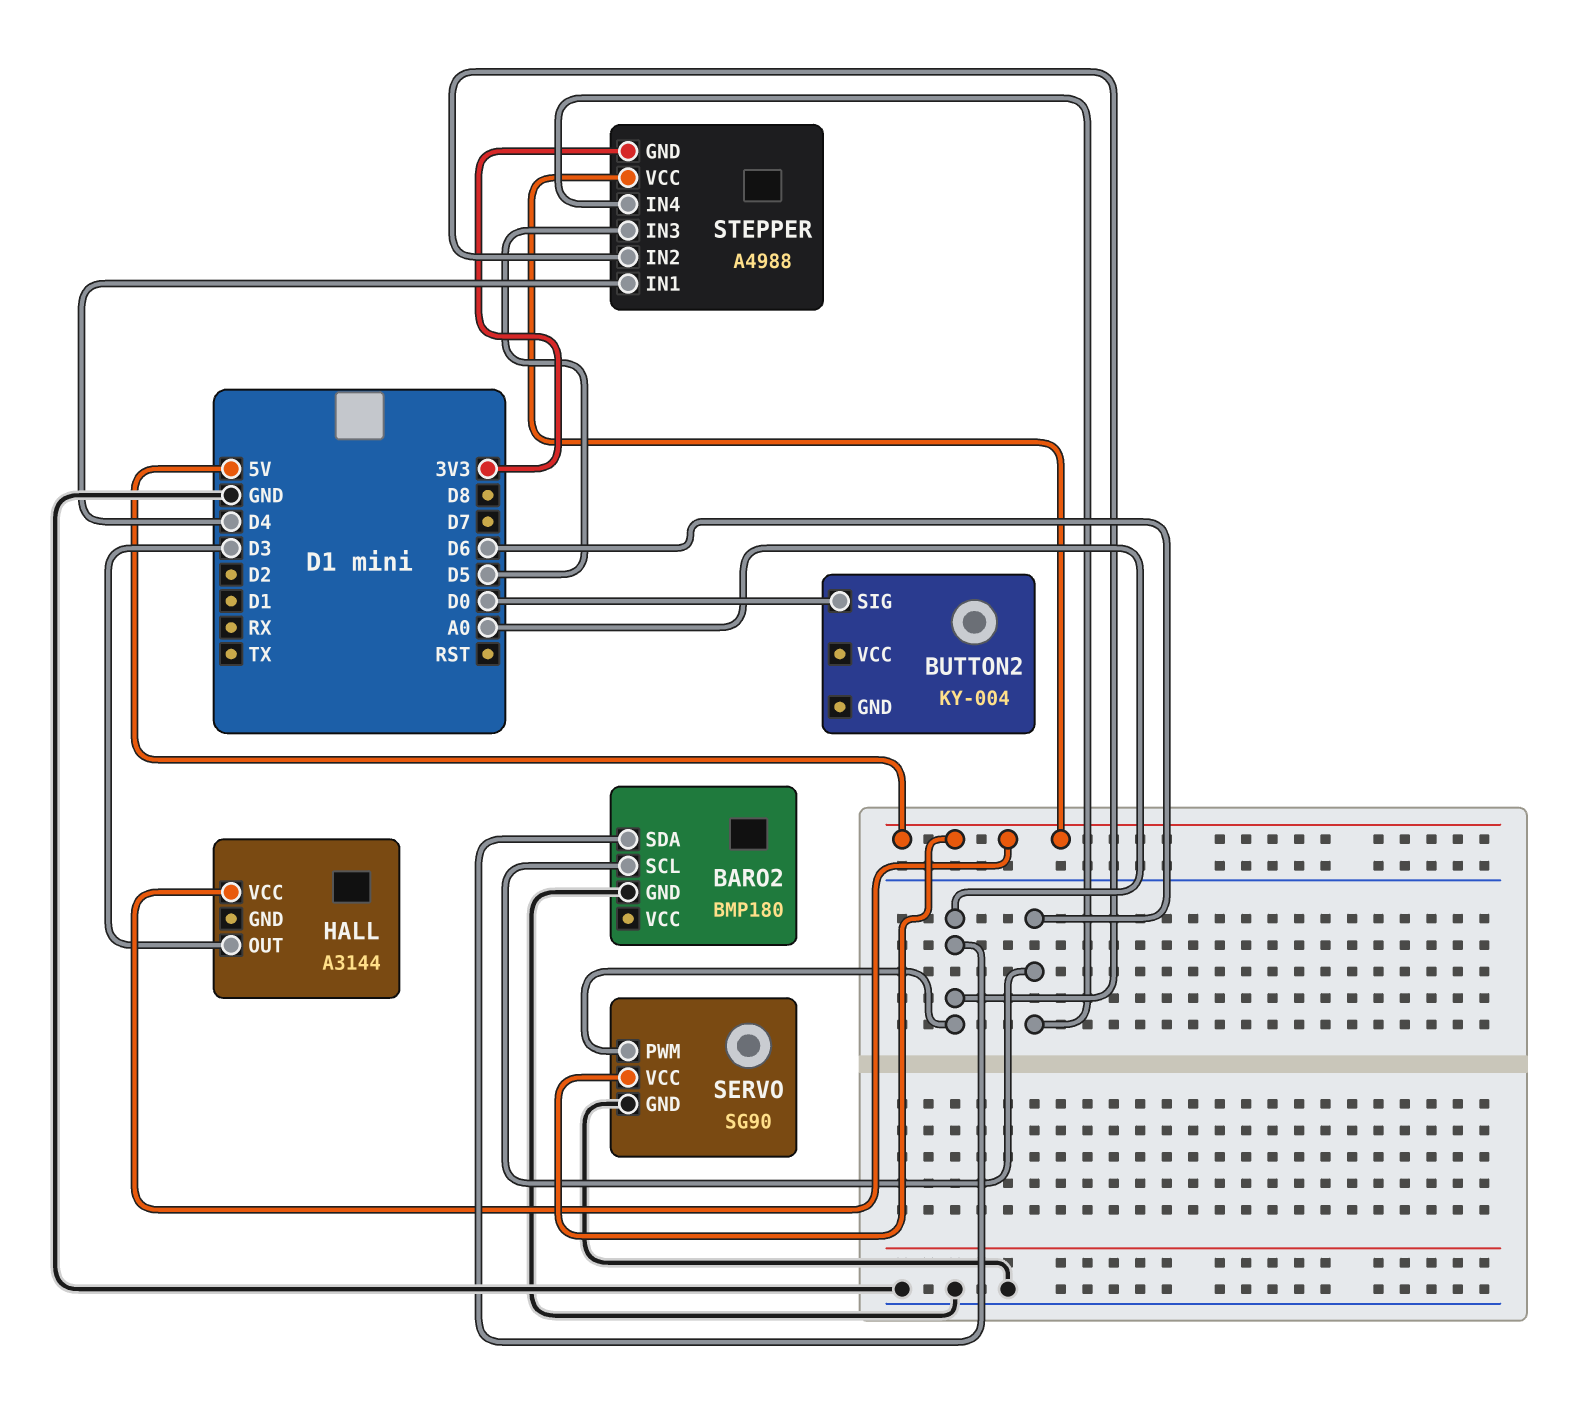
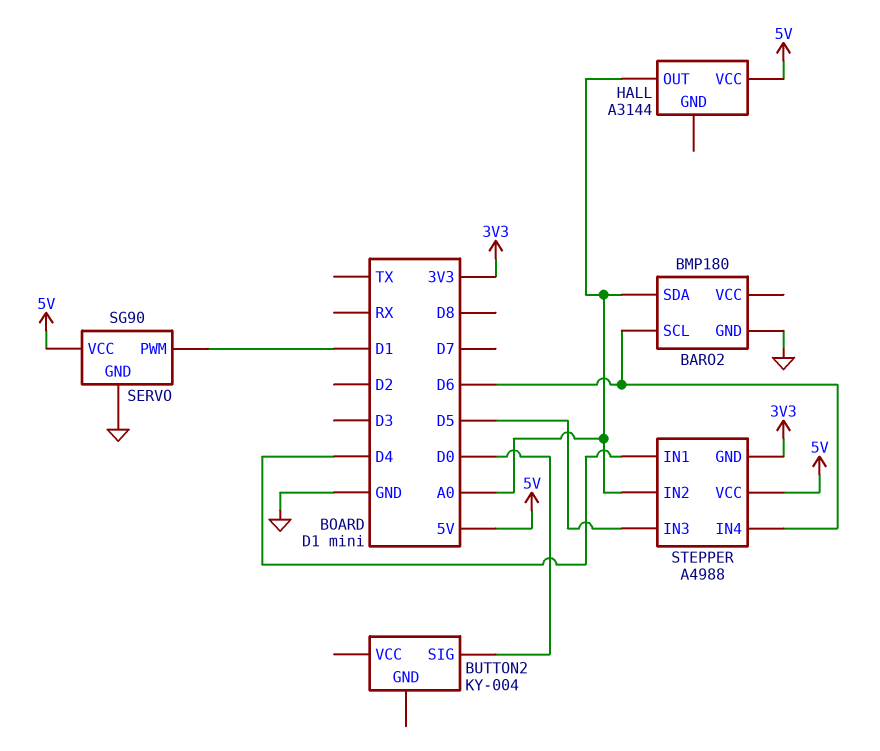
HALL pin OUT: D3 -> A0
SERVO pin PWM: A0 -> D1

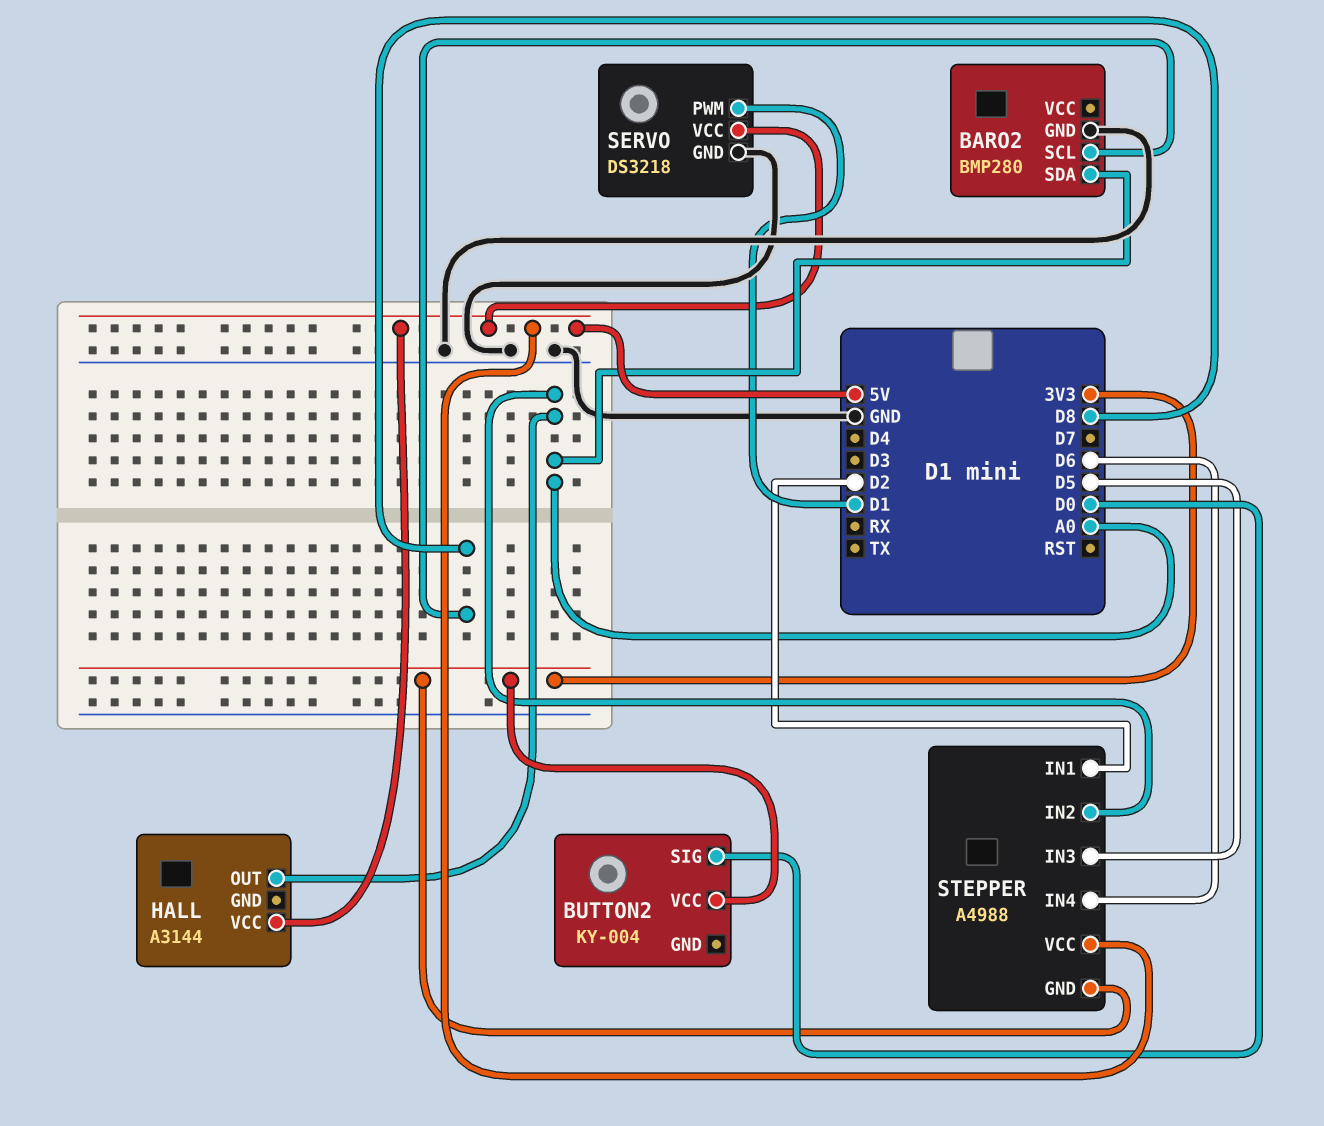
BARO2: BMP180 -> BMP280
BARO2 pin SCL: D6 -> D8
BUTTON2 pin VCC: none -> 3V3
SERVO: SG90 -> DS3218
STEPPER pin IN1: D4 -> D2

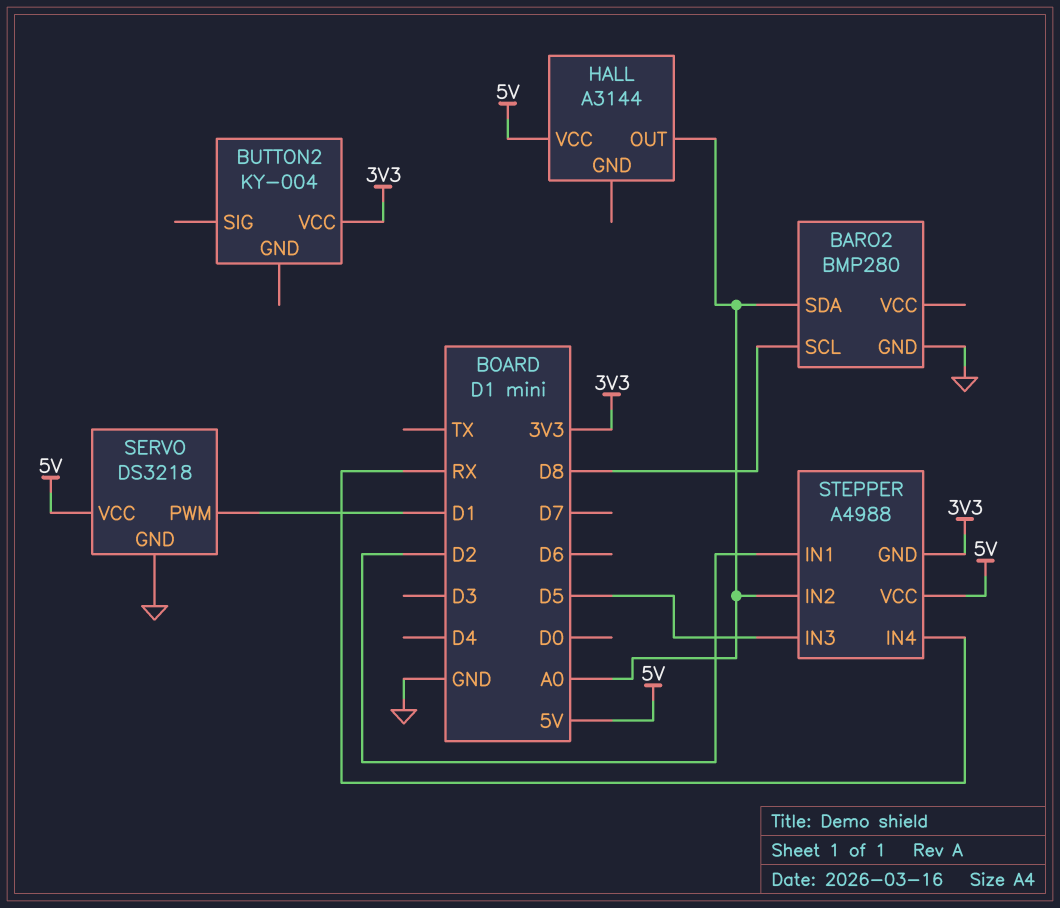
BUTTON2 pin SIG: D0 -> none
STEPPER pin IN4: D6 -> RX

